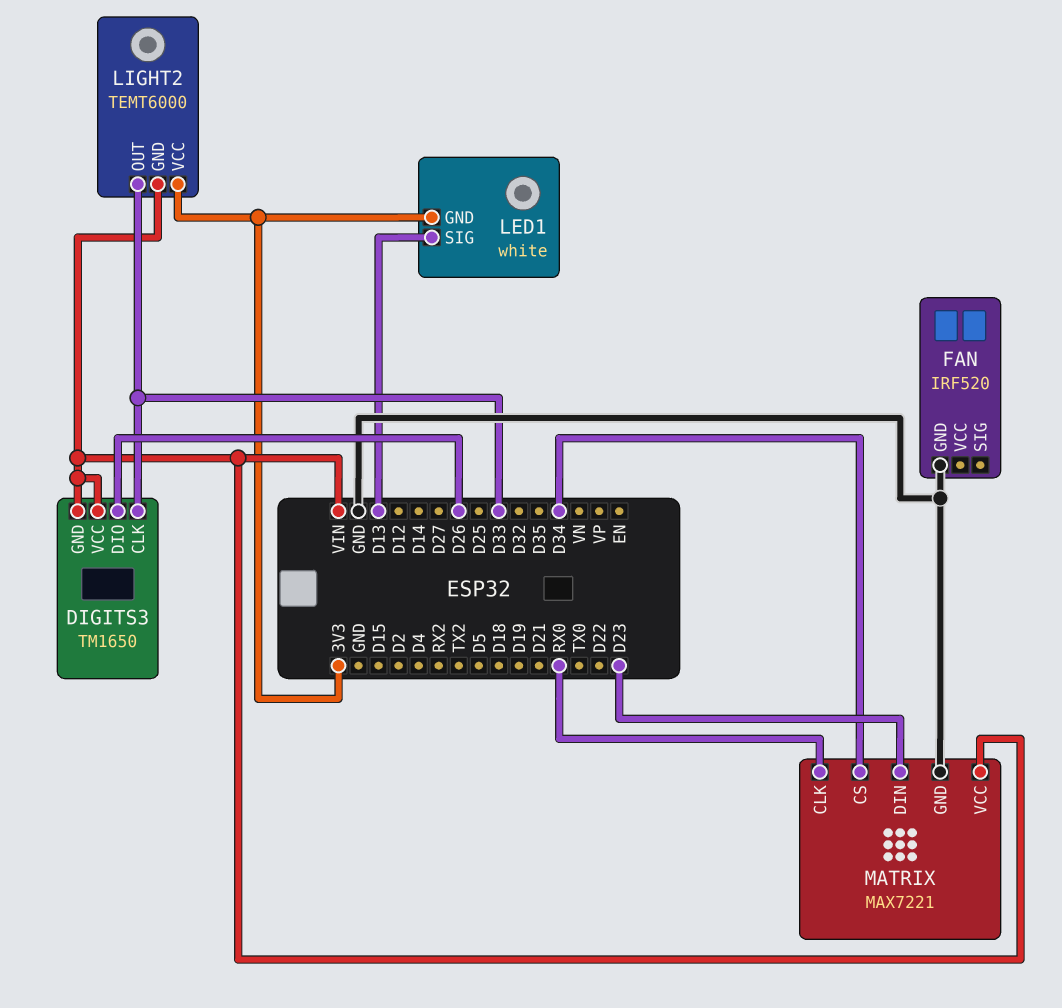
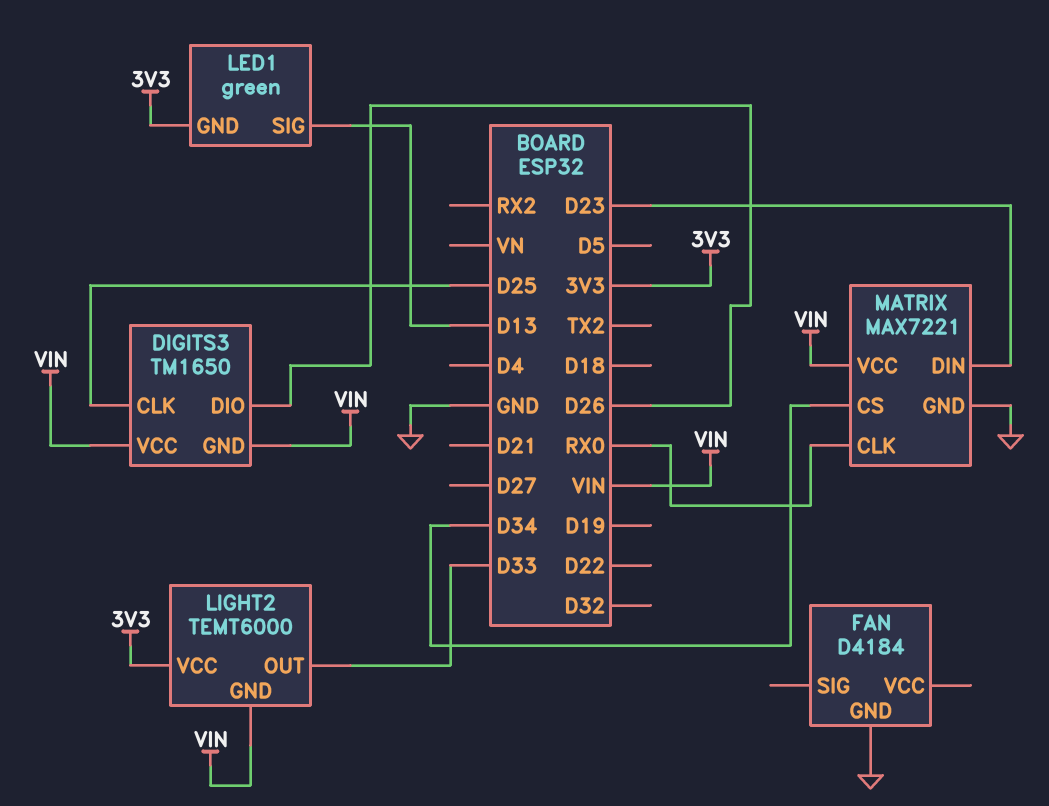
DIGITS3 pin CLK: D33 -> D25
FAN: IRF520 -> D4184
LED1: white -> green

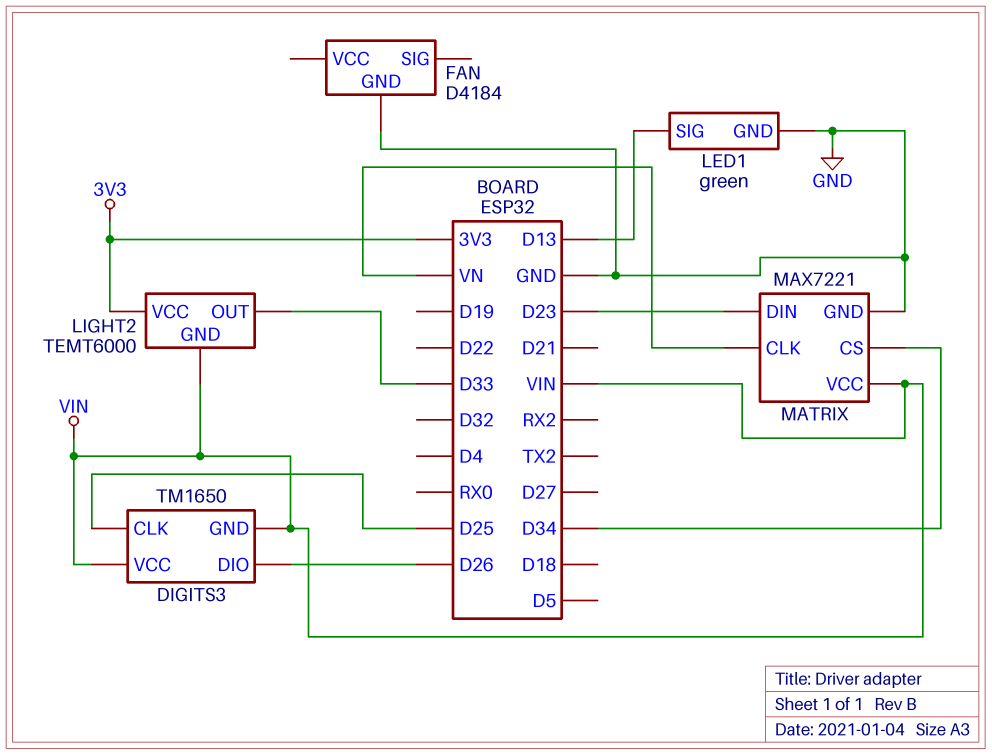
LED1 pin GND: 3V3 -> GND
MATRIX pin CLK: RX0 -> VN

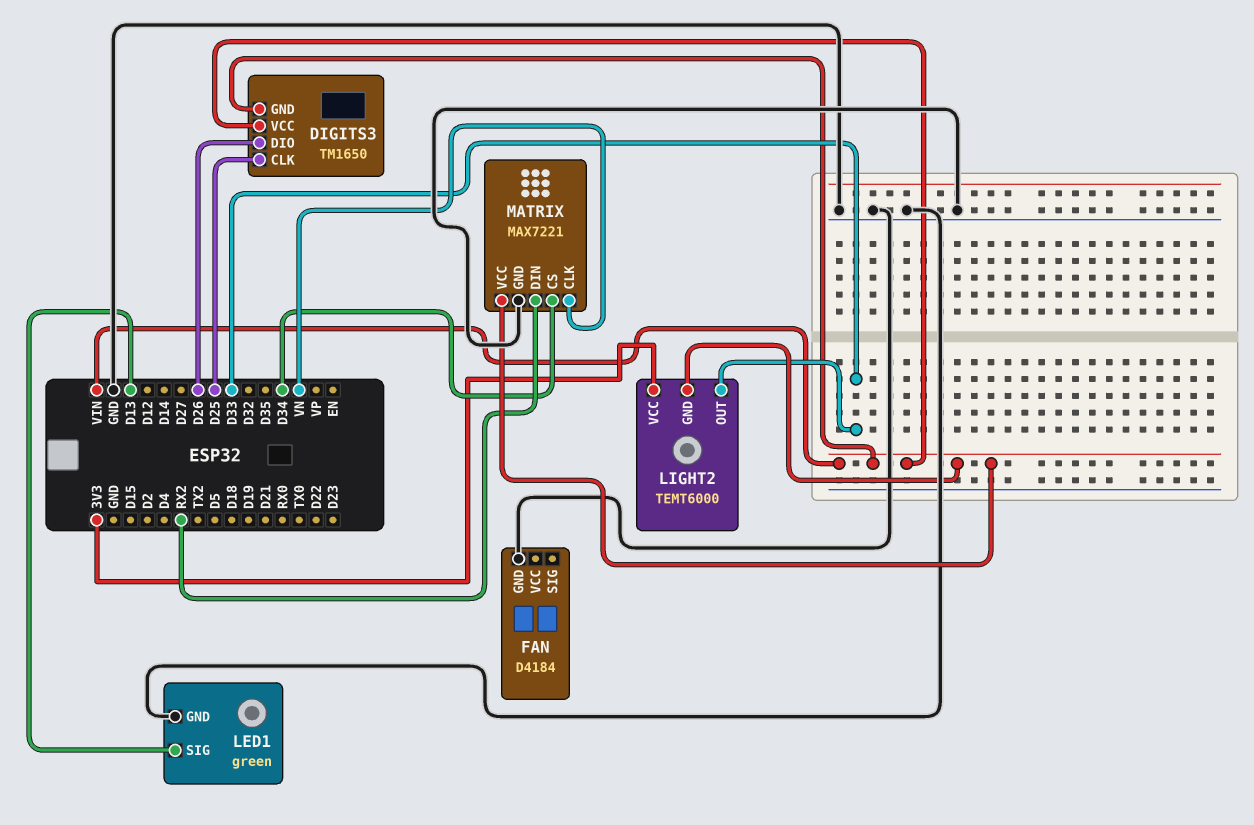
MATRIX pin DIN: D23 -> RX2

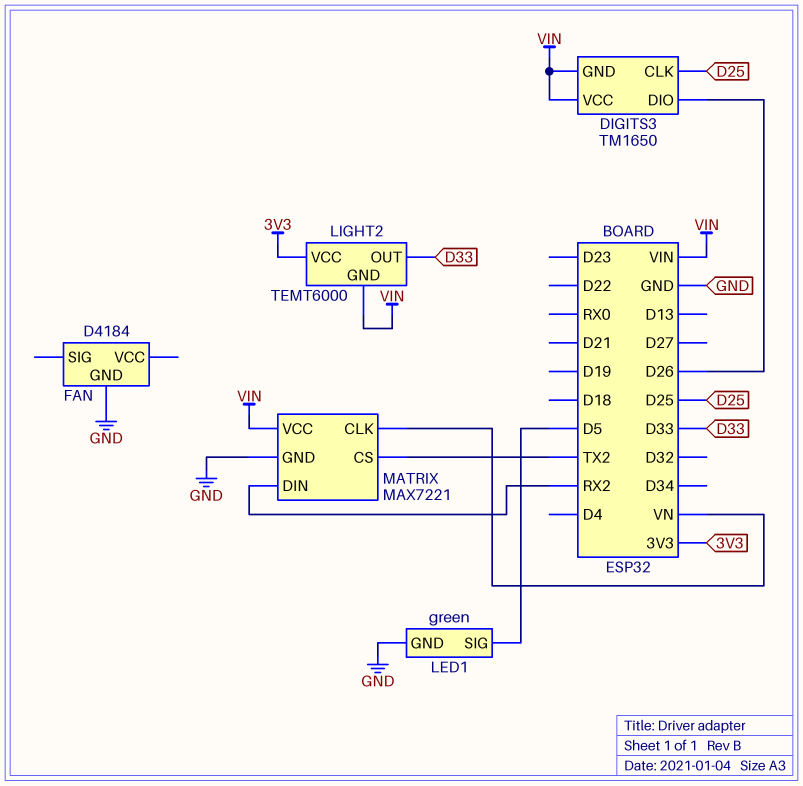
LED1 pin SIG: D13 -> D5
MATRIX pin CS: D34 -> TX2

